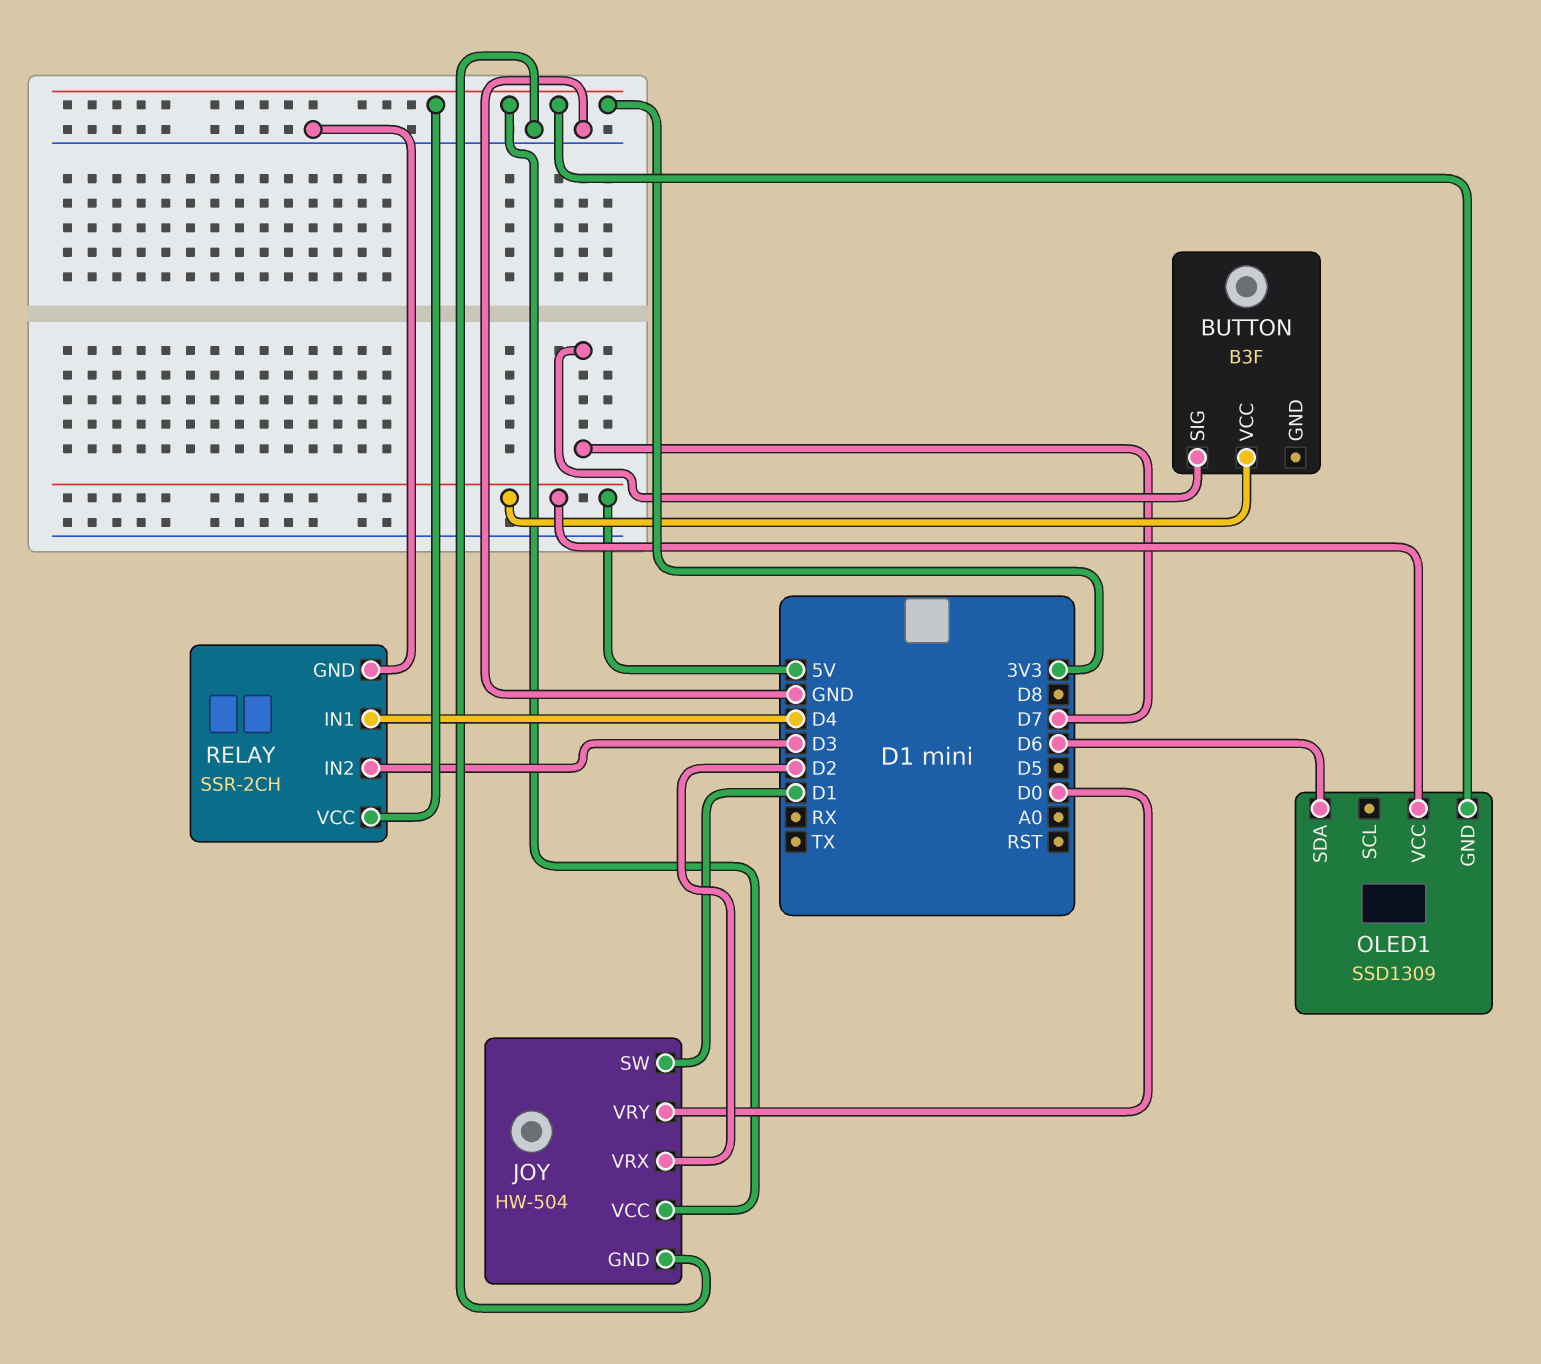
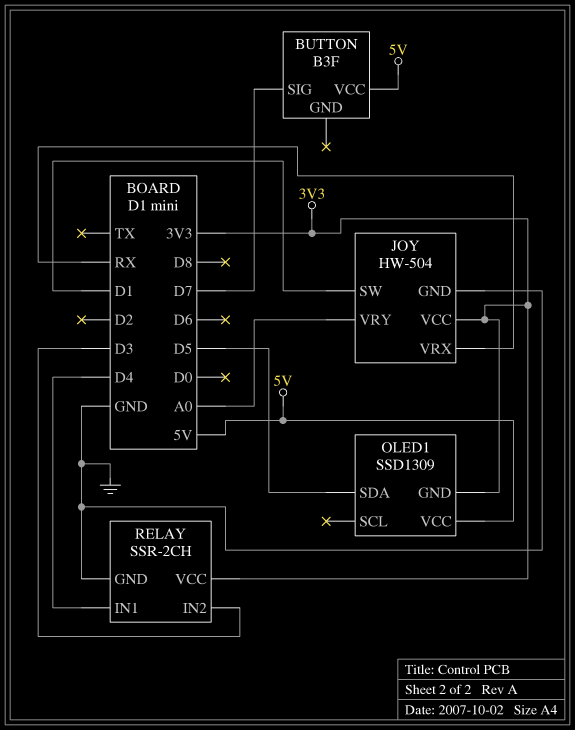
JOY pin VRX: D2 -> RX
JOY pin VRY: D0 -> A0
OLED1 pin SDA: D6 -> D5

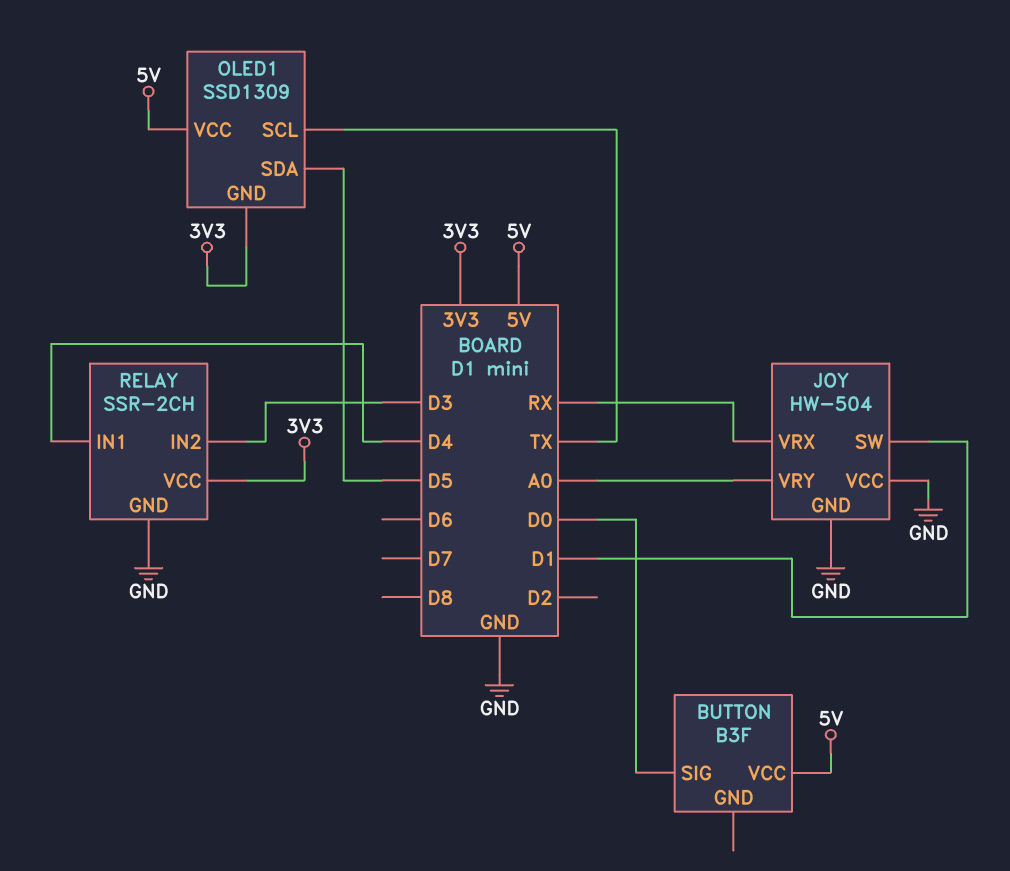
BUTTON pin SIG: D7 -> D0
JOY pin VCC: 3V3 -> GND
OLED1 pin SCL: none -> TX

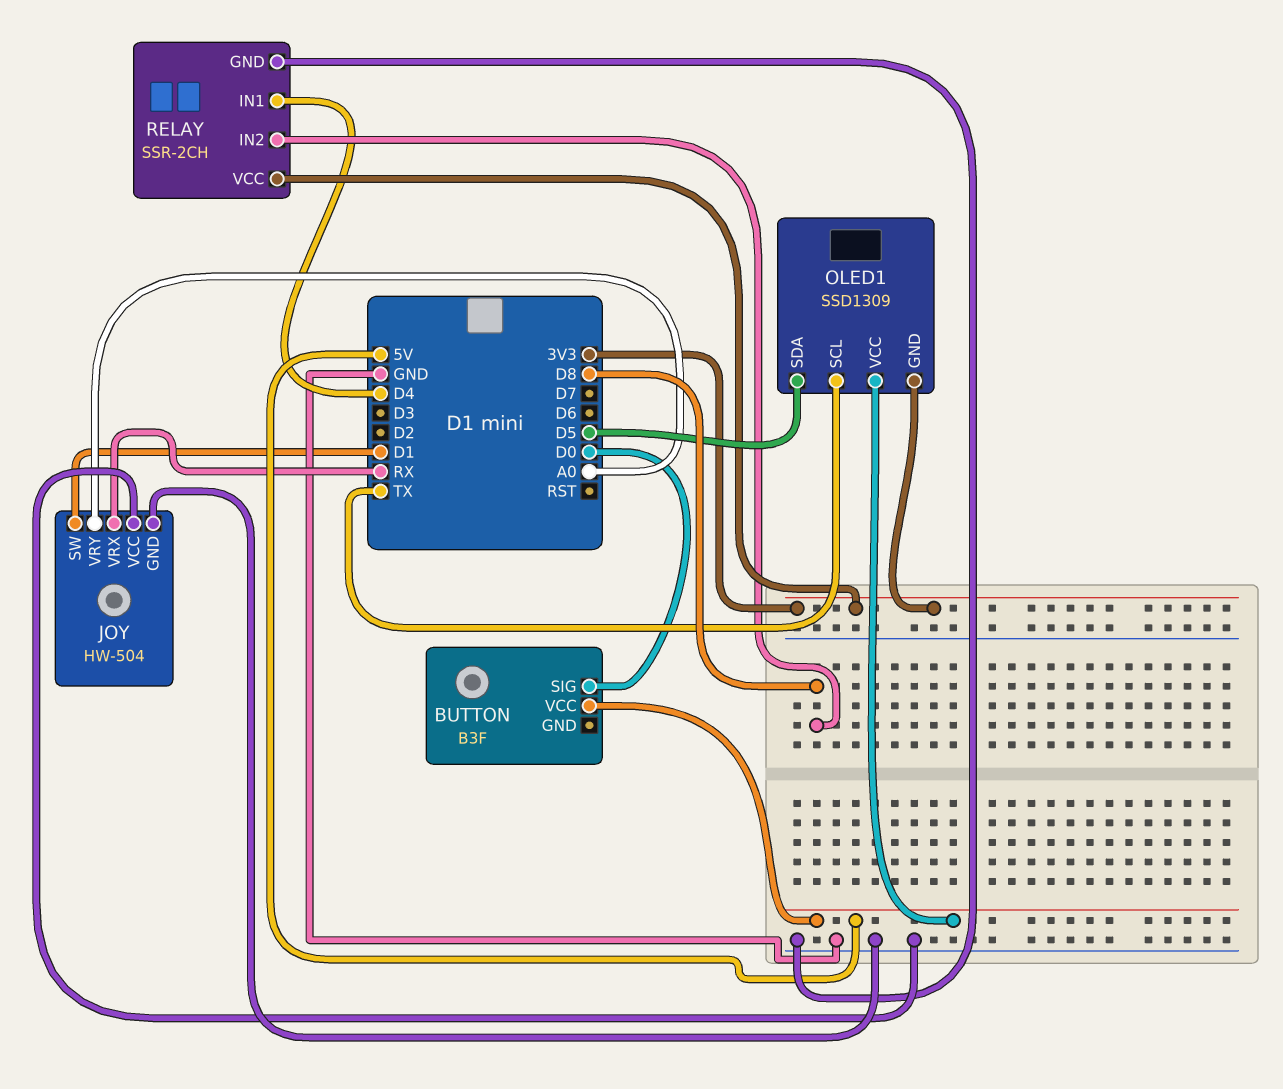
RELAY pin IN2: D3 -> D8

